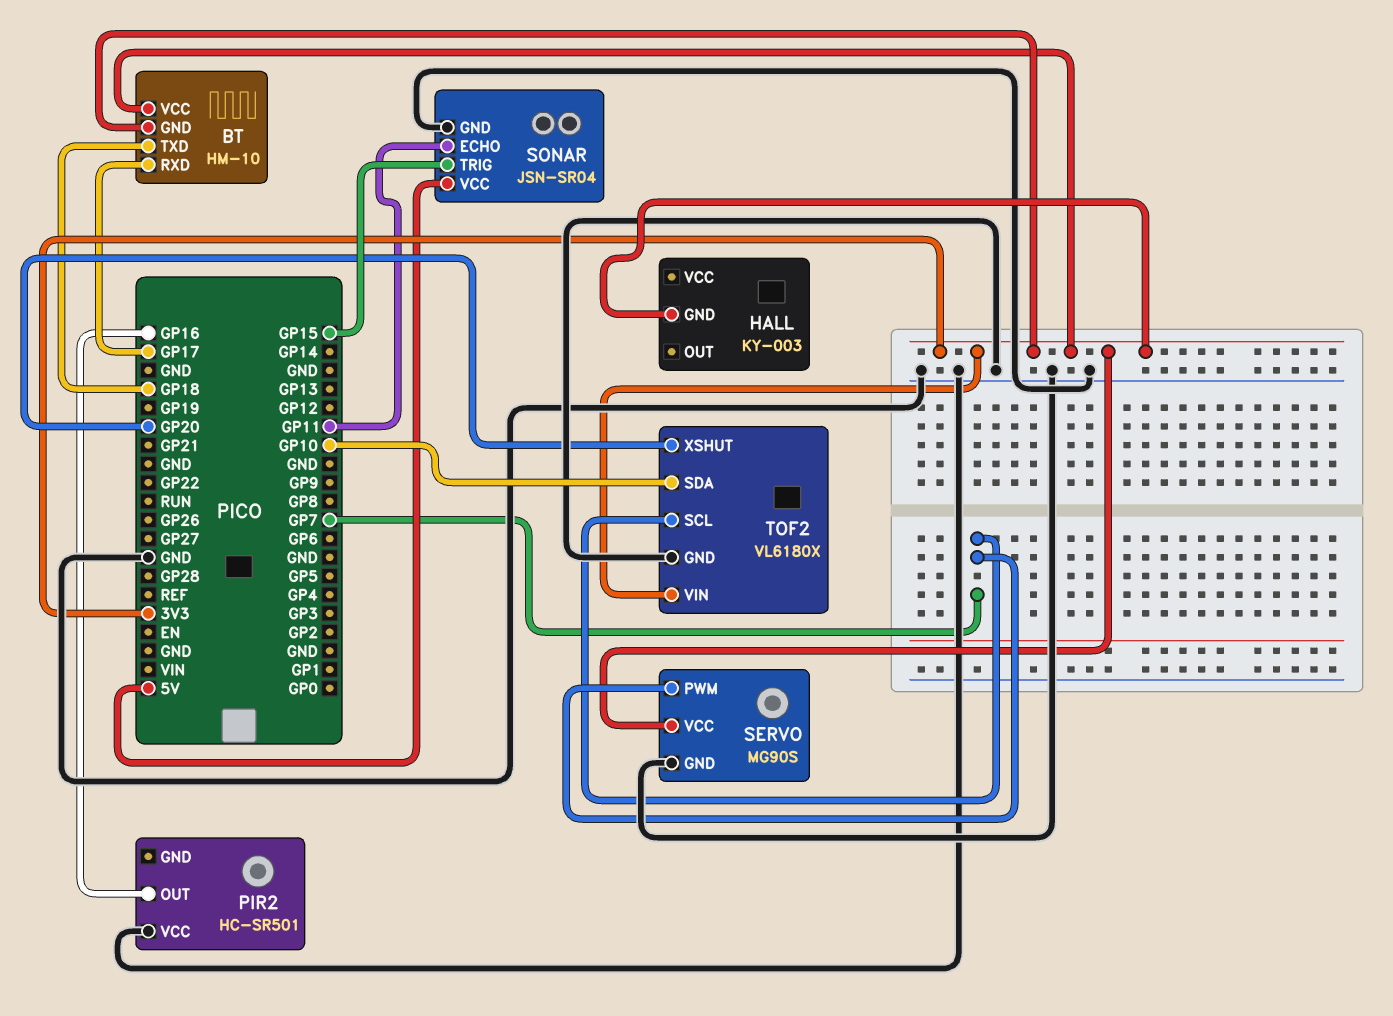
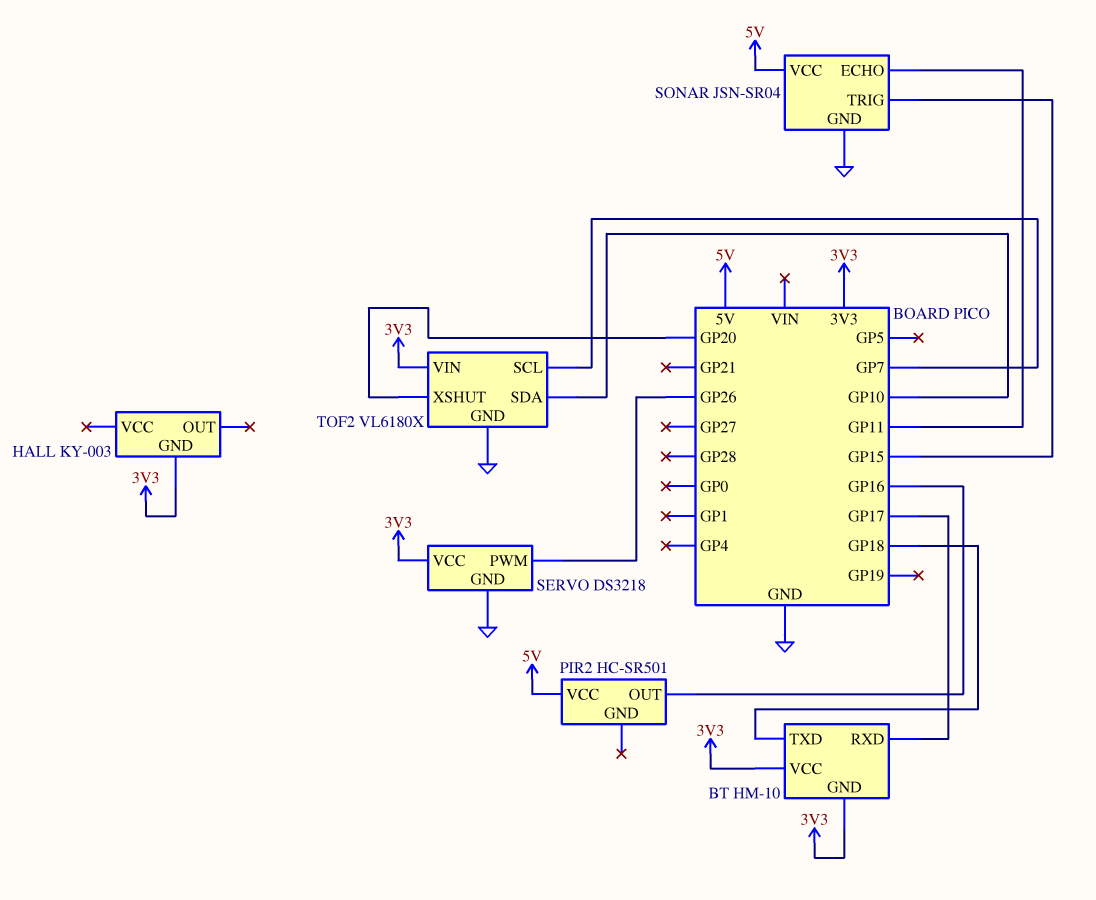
PIR2 pin VCC: GND -> 5V
SERVO: MG90S -> DS3218
SERVO pin PWM: GP7 -> GP26

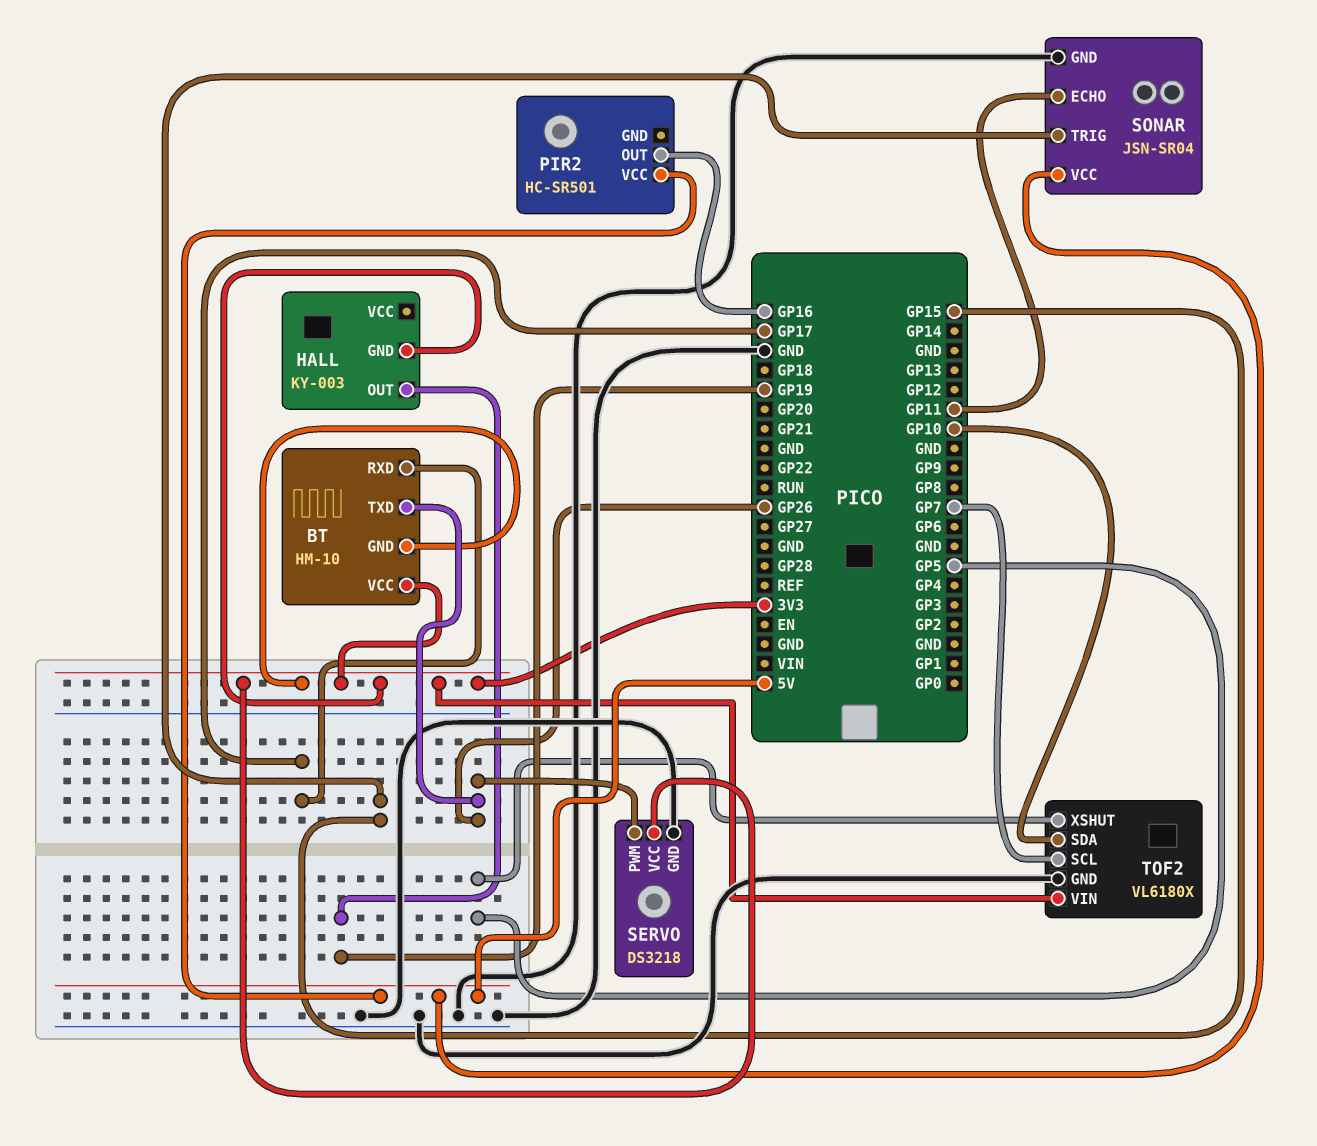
BT pin TXD: GP18 -> GP26
HALL pin OUT: none -> GP19
TOF2 pin XSHUT: GP20 -> GP5

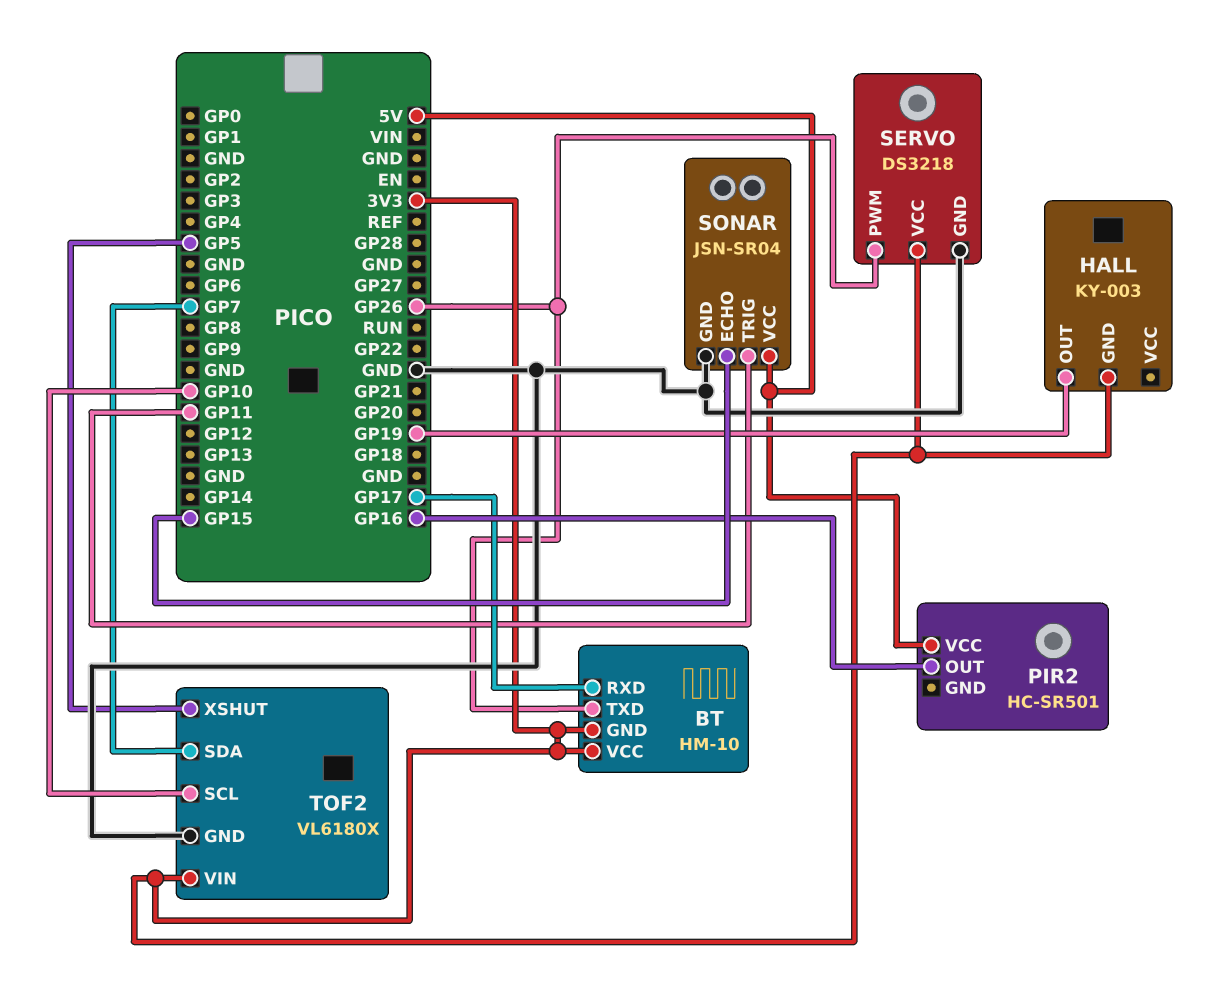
SONAR pin ECHO: GP11 -> GP15
SONAR pin TRIG: GP15 -> GP11
TOF2 pin SCL: GP7 -> GP10
TOF2 pin SDA: GP10 -> GP7

